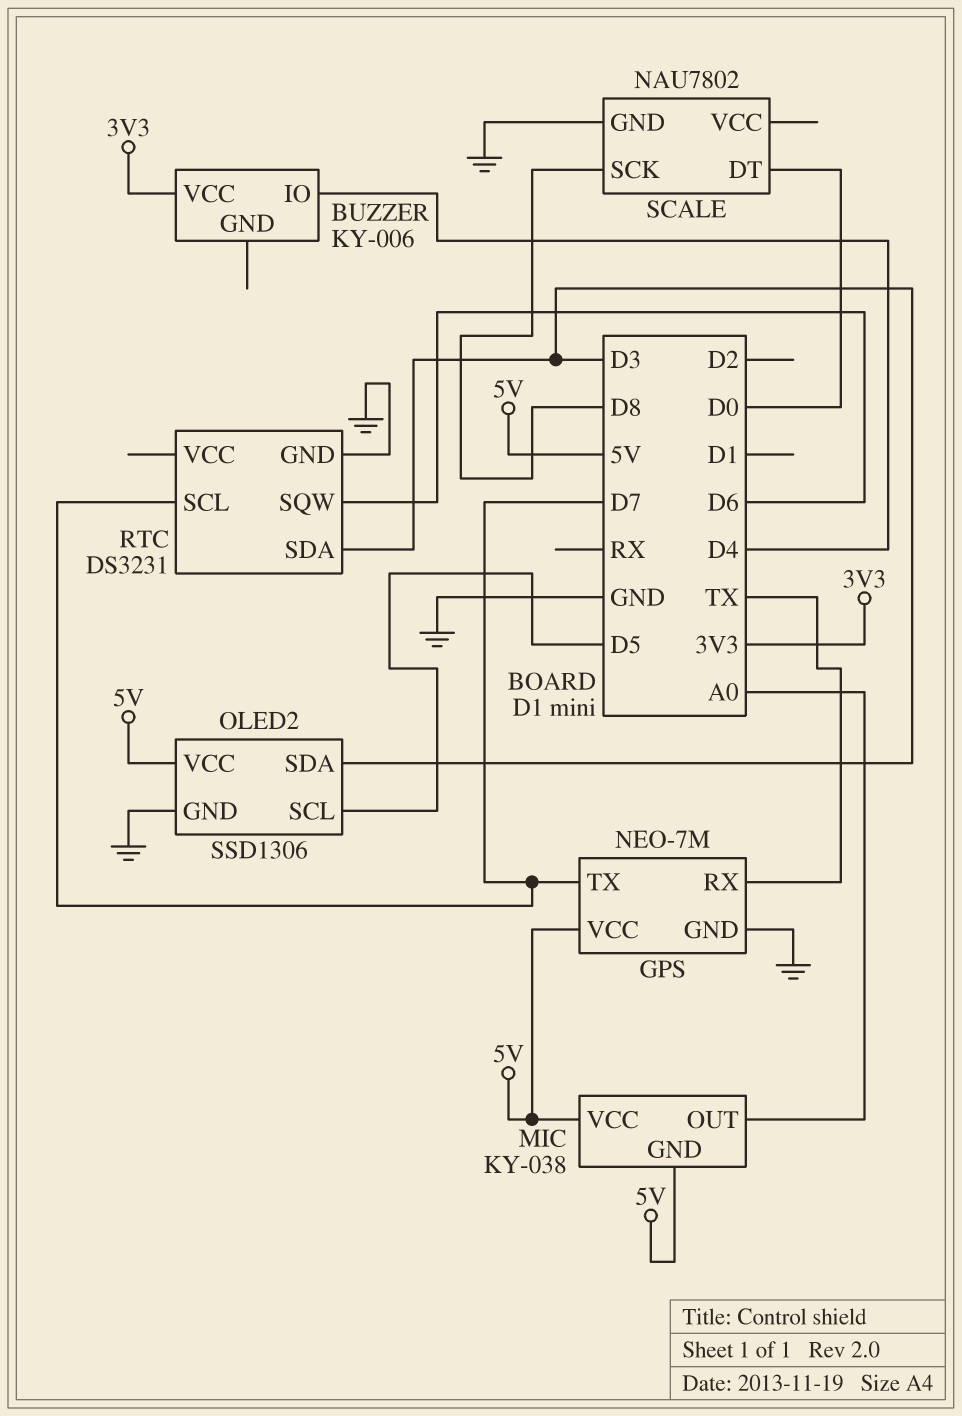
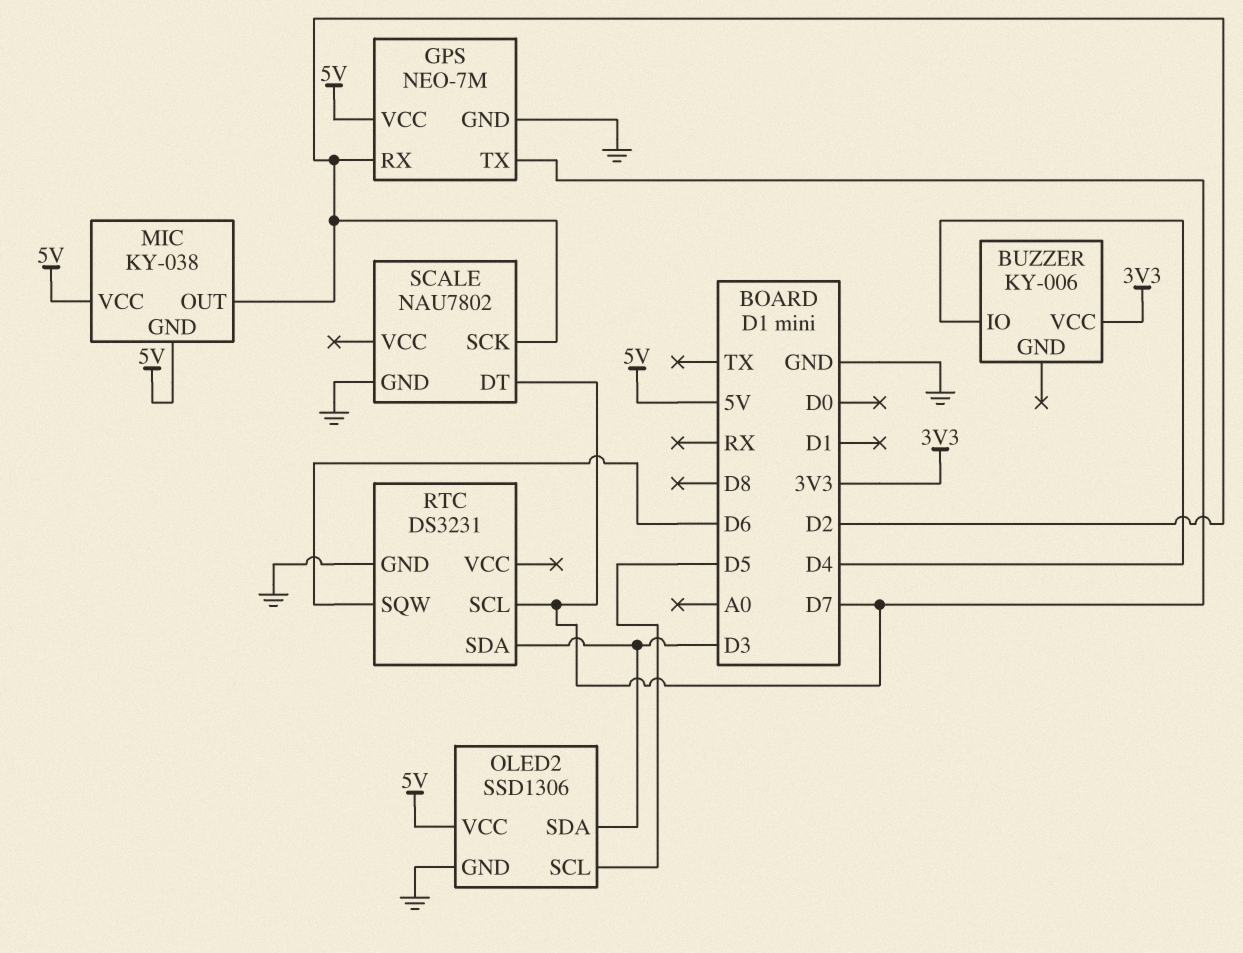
GPS pin RX: TX -> D2
MIC pin OUT: A0 -> D2
SCALE pin DT: D0 -> D7
SCALE pin SCK: D8 -> D2

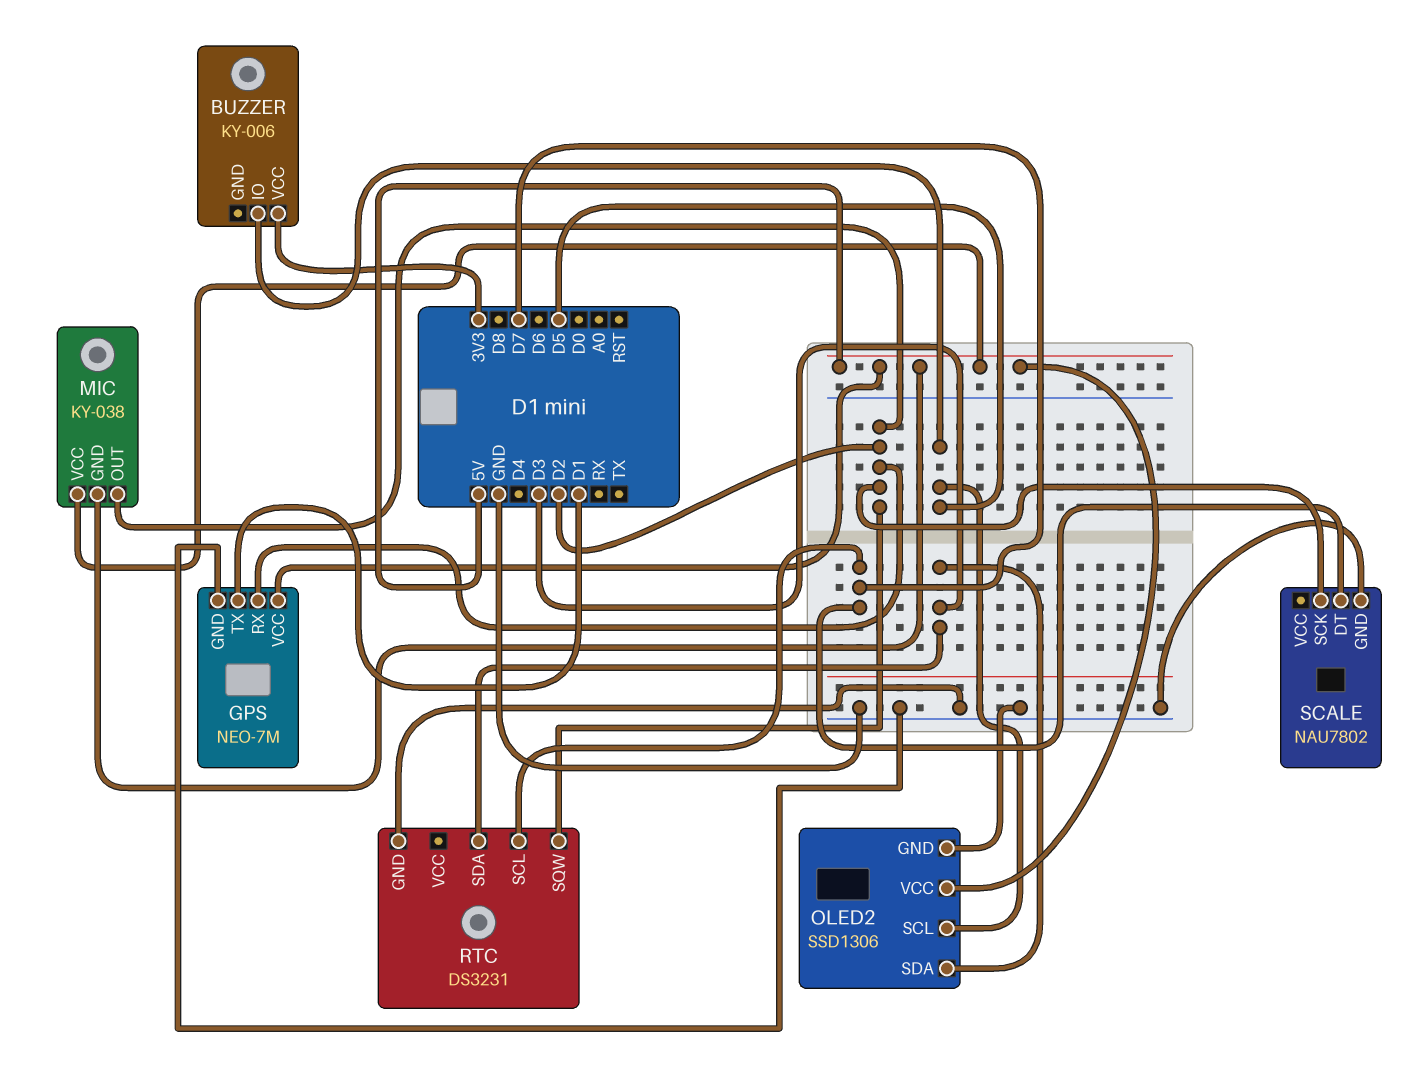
BUZZER pin IO: D4 -> D5
GPS pin TX: D7 -> D1
RTC pin SQW: D6 -> D2

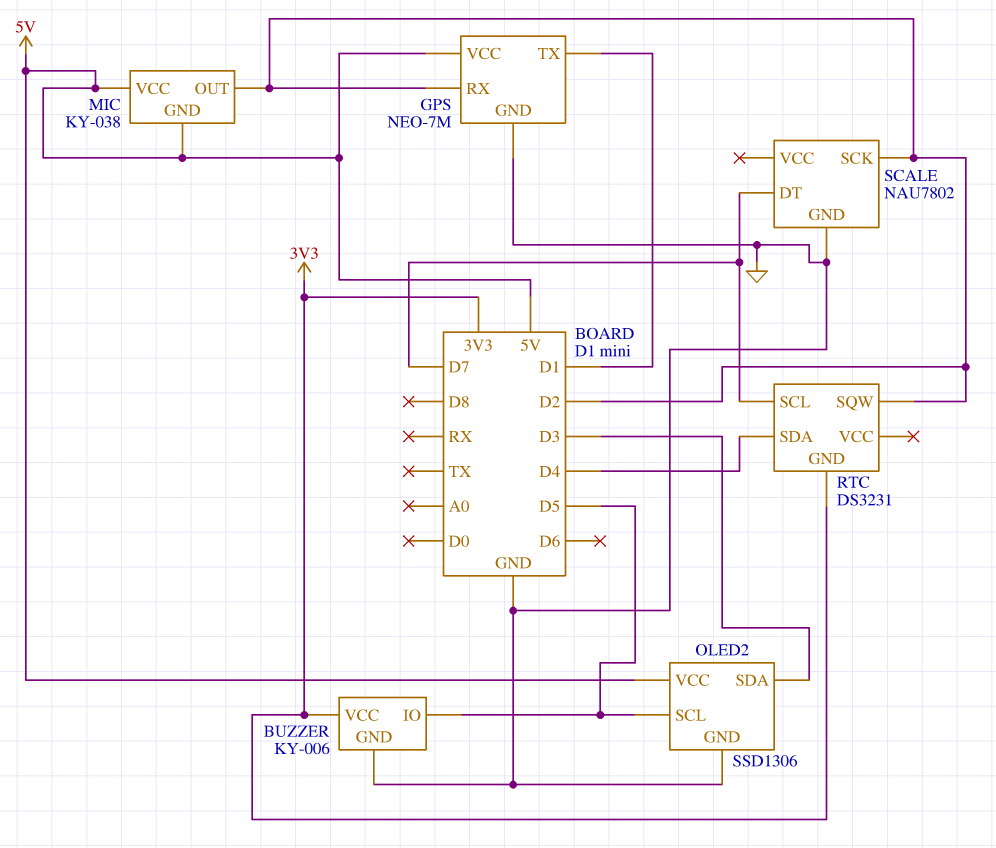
BUZZER pin GND: none -> GND
RTC pin GND: GND -> 3V3
RTC pin SDA: D3 -> D4

